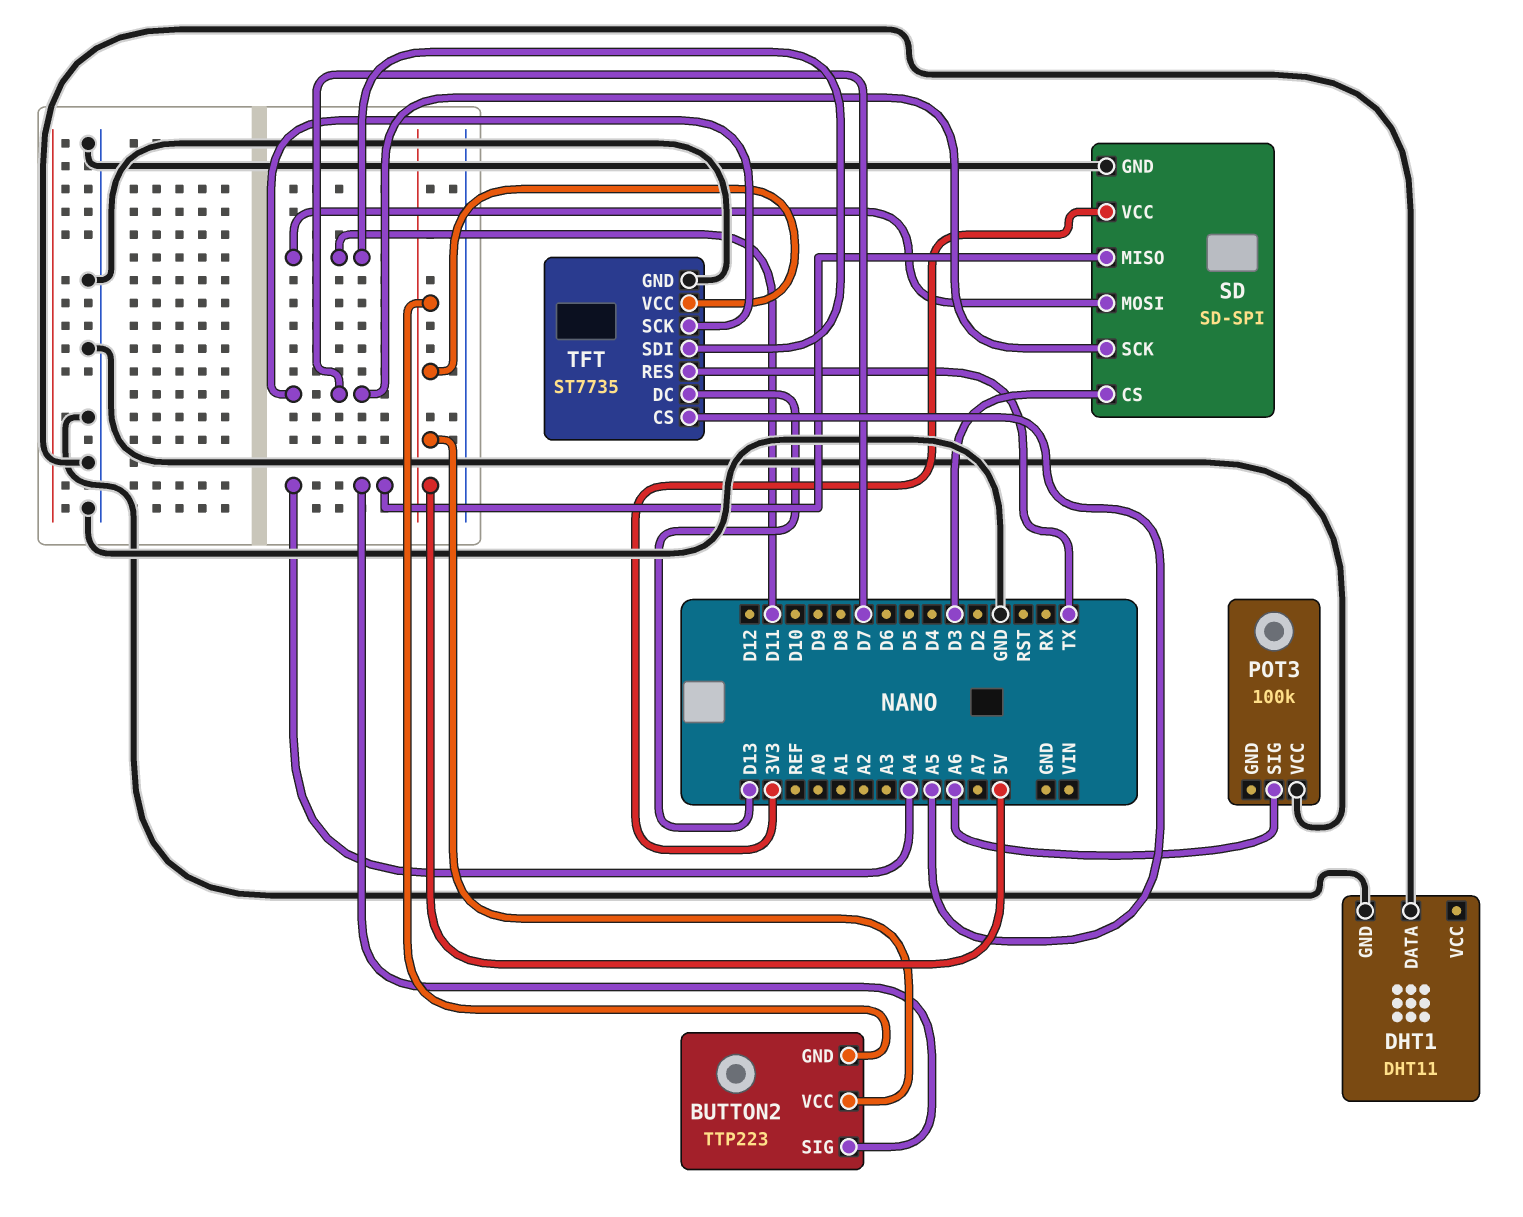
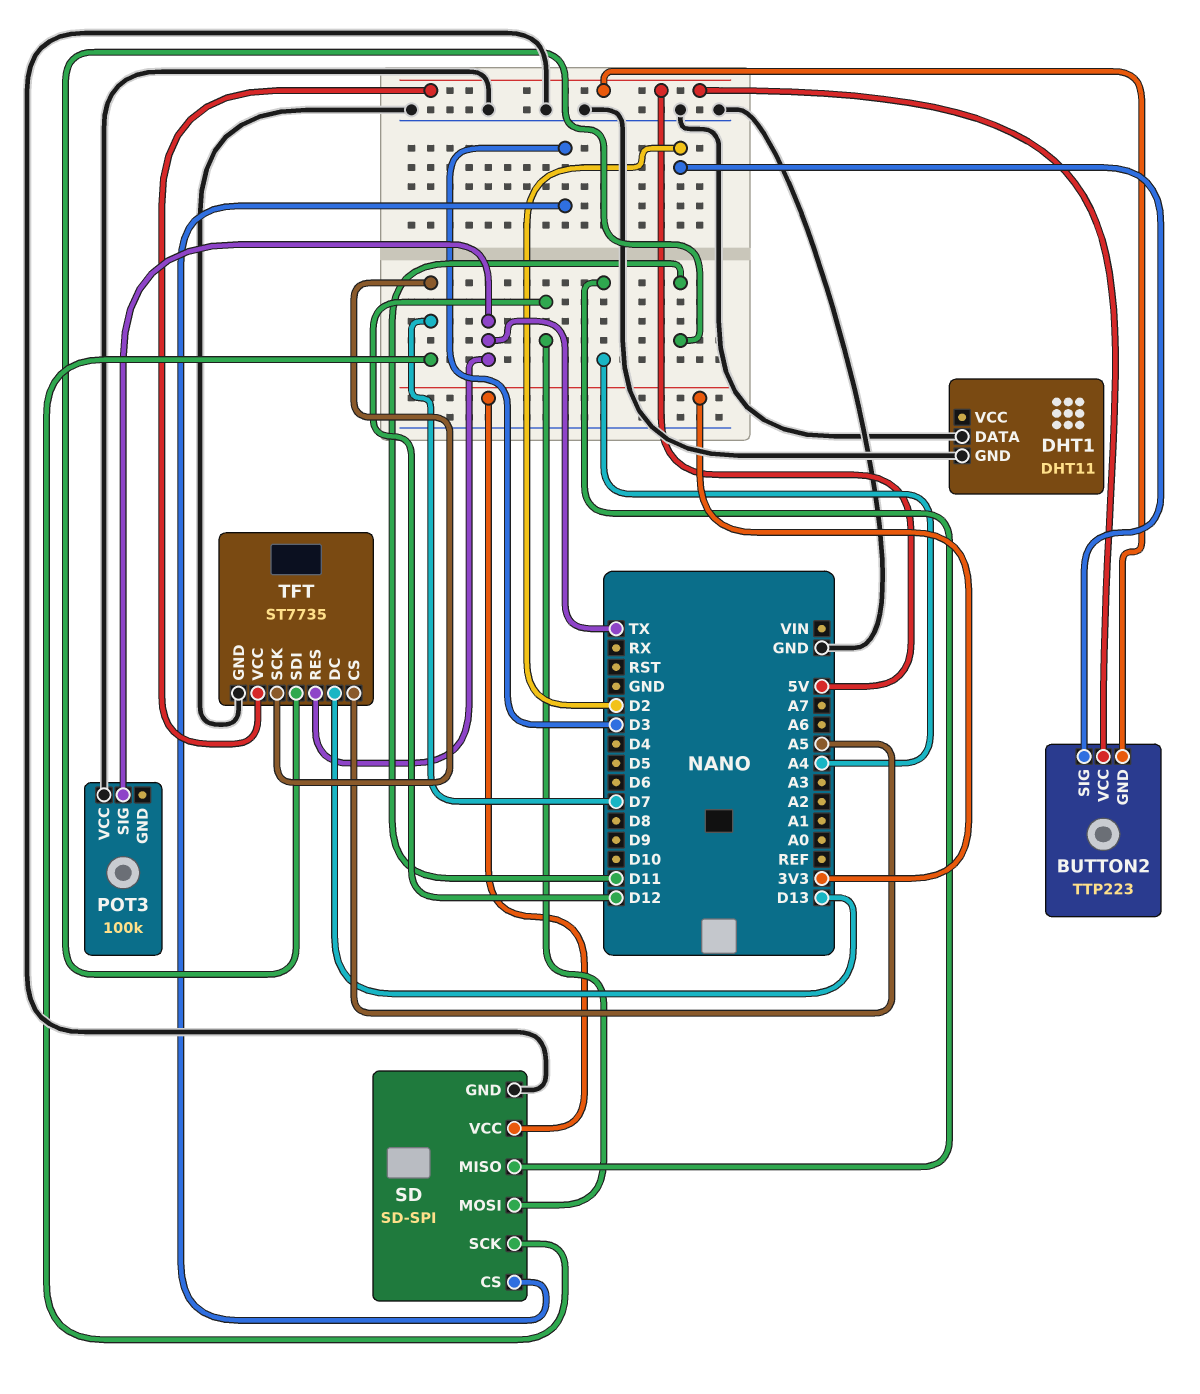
BUTTON2 pin SIG: A4 -> D2
POT3 pin SIG: A6 -> TX
SD pin MOSI: D11 -> D12

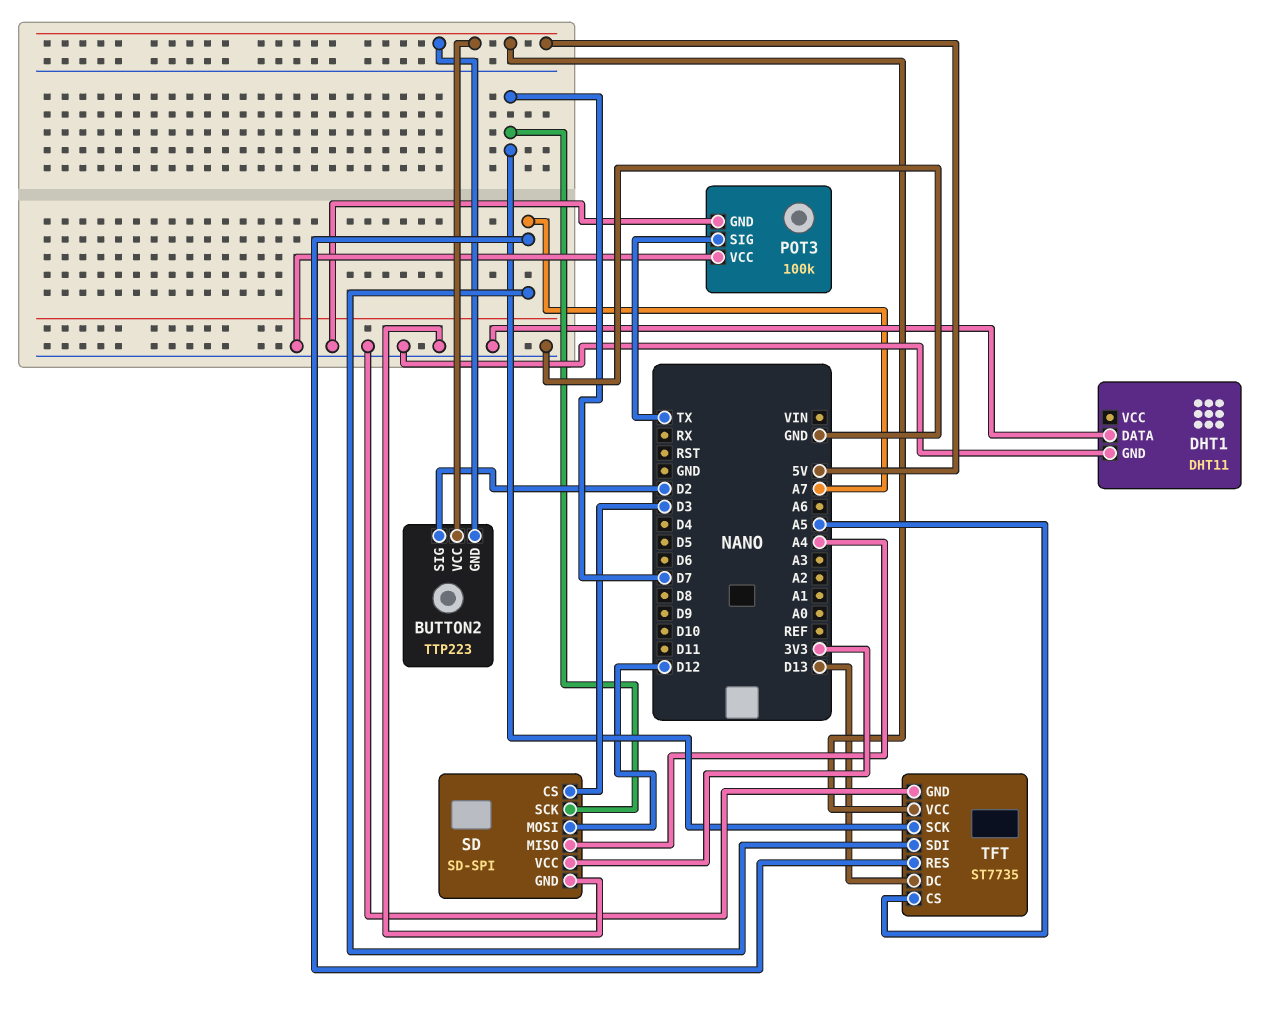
POT3 pin GND: none -> GND
TFT pin RES: TX -> A7
TFT pin SDI: D11 -> A7

